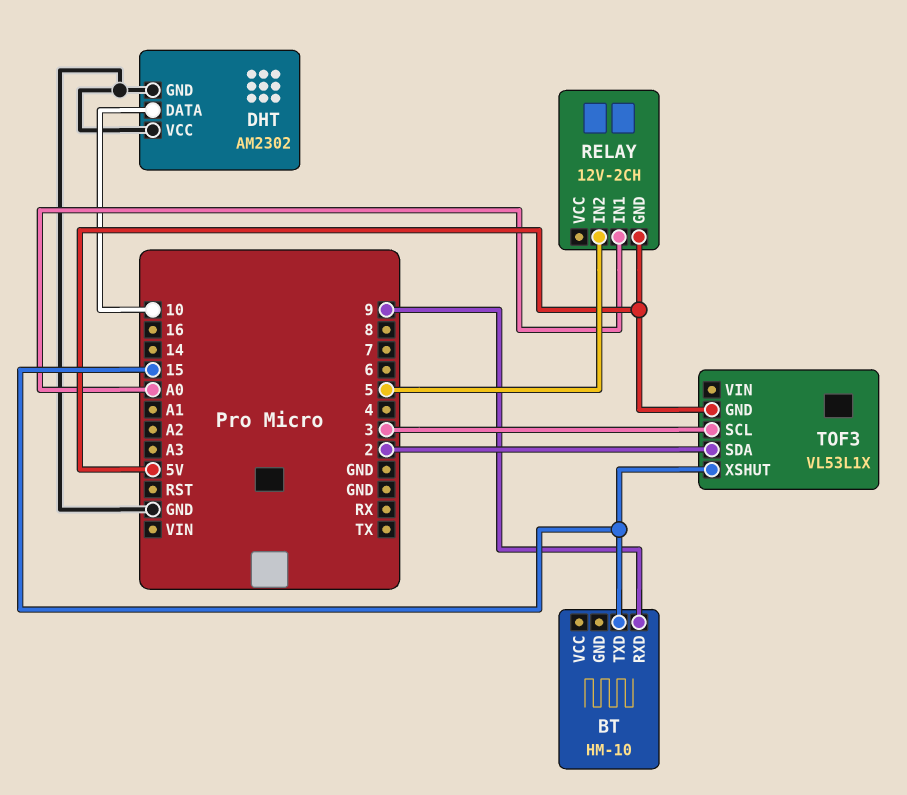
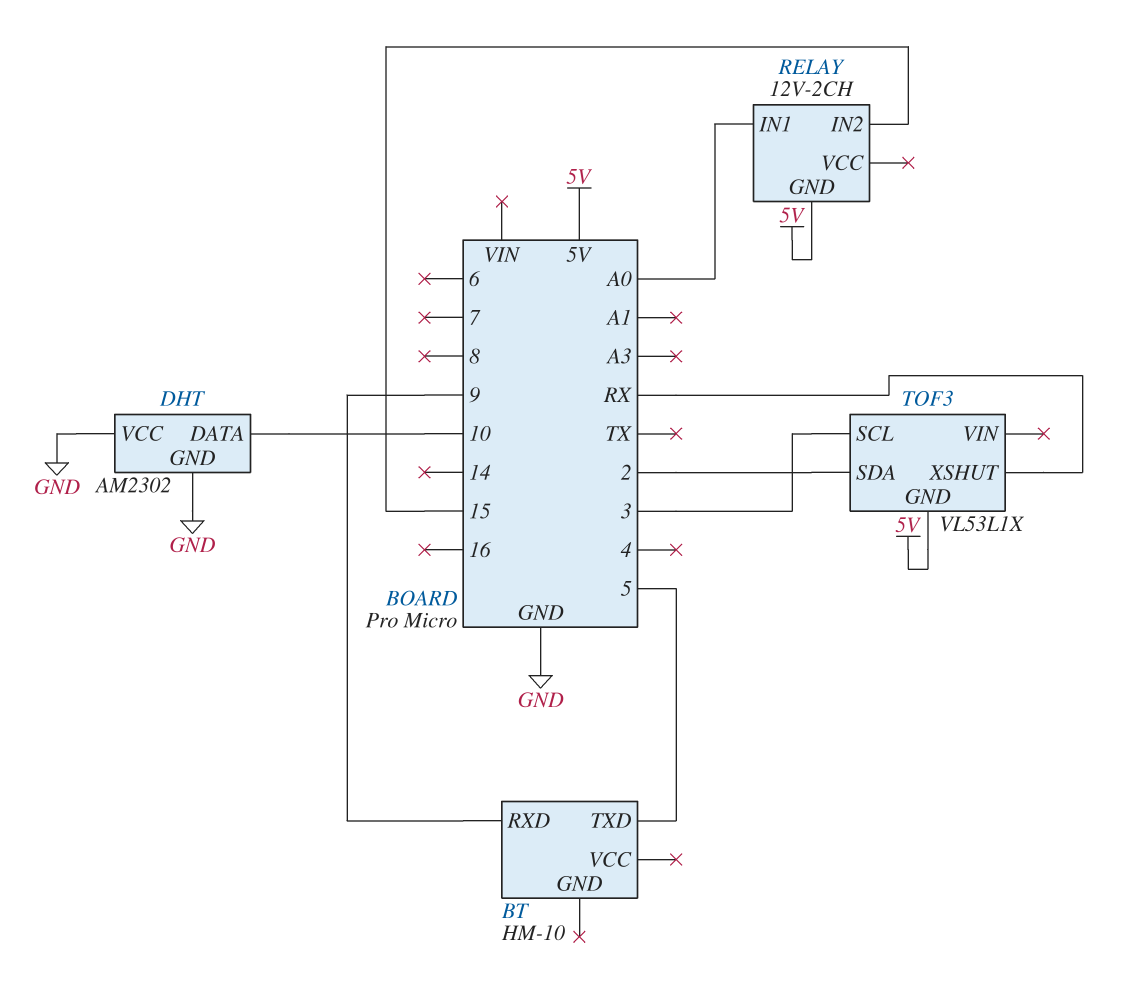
BT pin TXD: 15 -> 5
RELAY pin IN2: 5 -> 15
TOF3 pin XSHUT: 15 -> RX

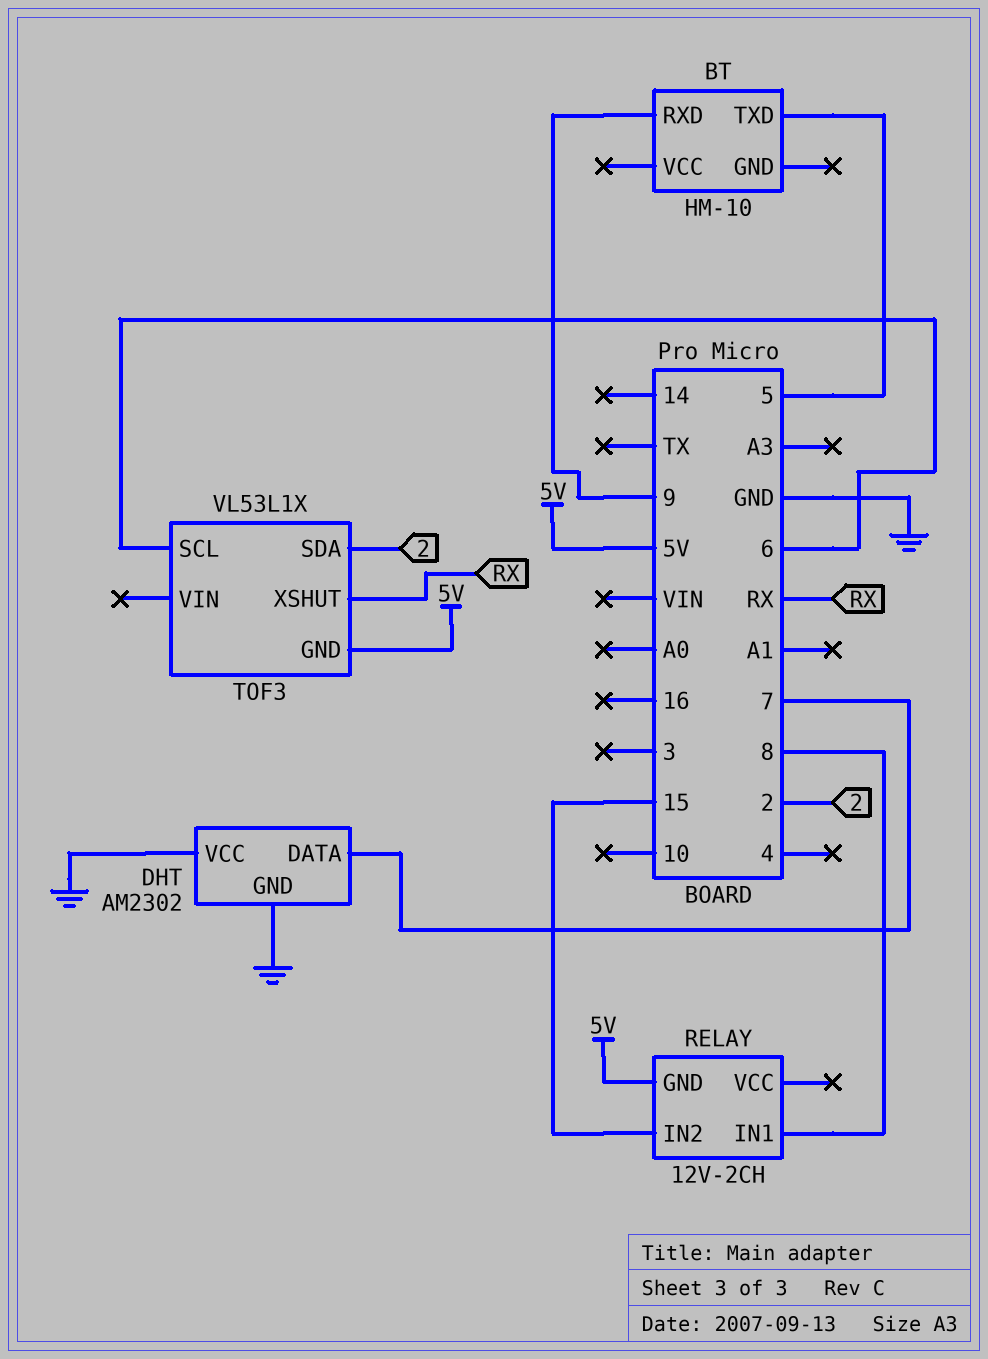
DHT pin DATA: 10 -> 7
RELAY pin IN1: A0 -> 8
TOF3 pin SCL: 3 -> 6

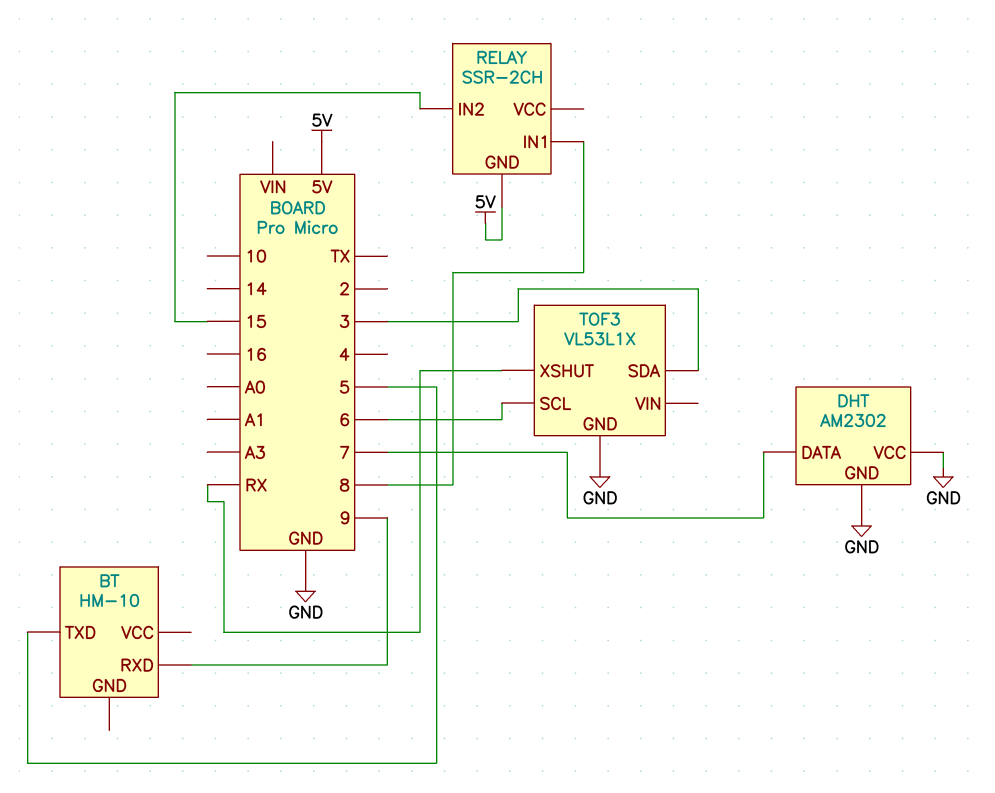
RELAY: 12V-2CH -> SSR-2CH
TOF3 pin GND: 5V -> GND
TOF3 pin SDA: 2 -> 3

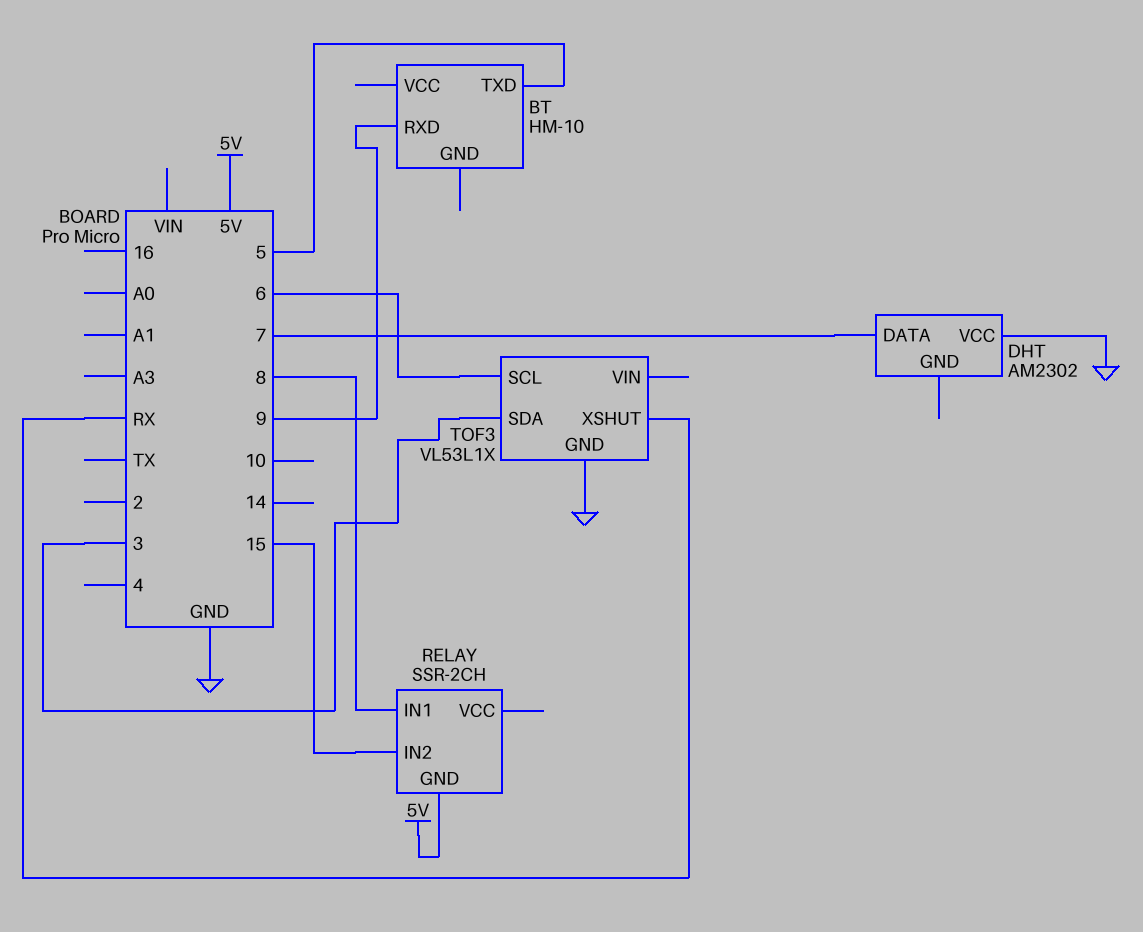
DHT pin GND: GND -> none

